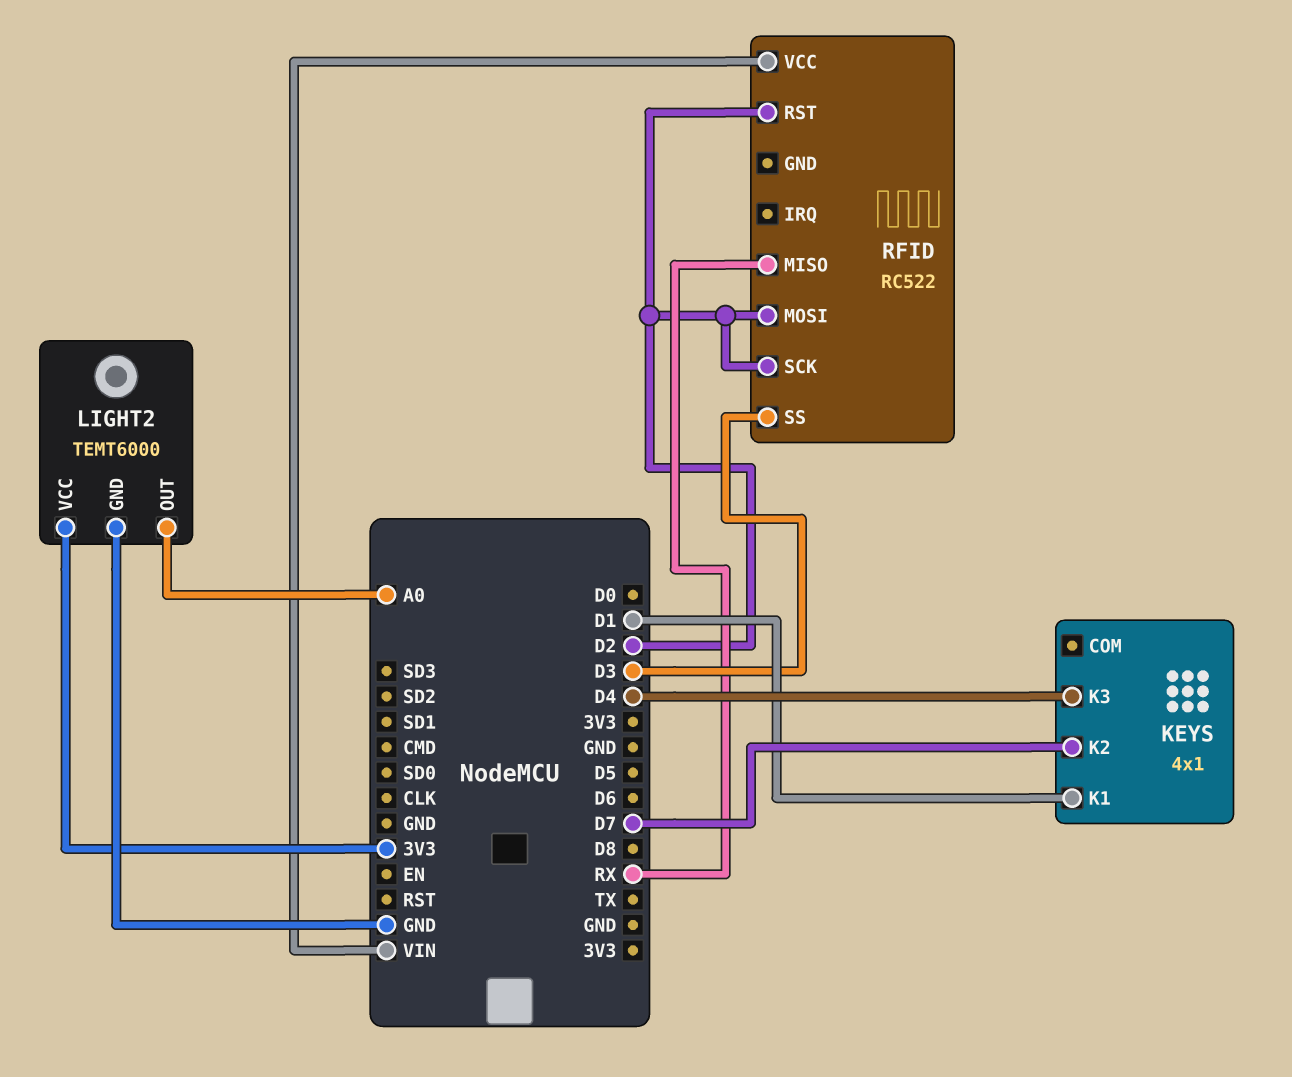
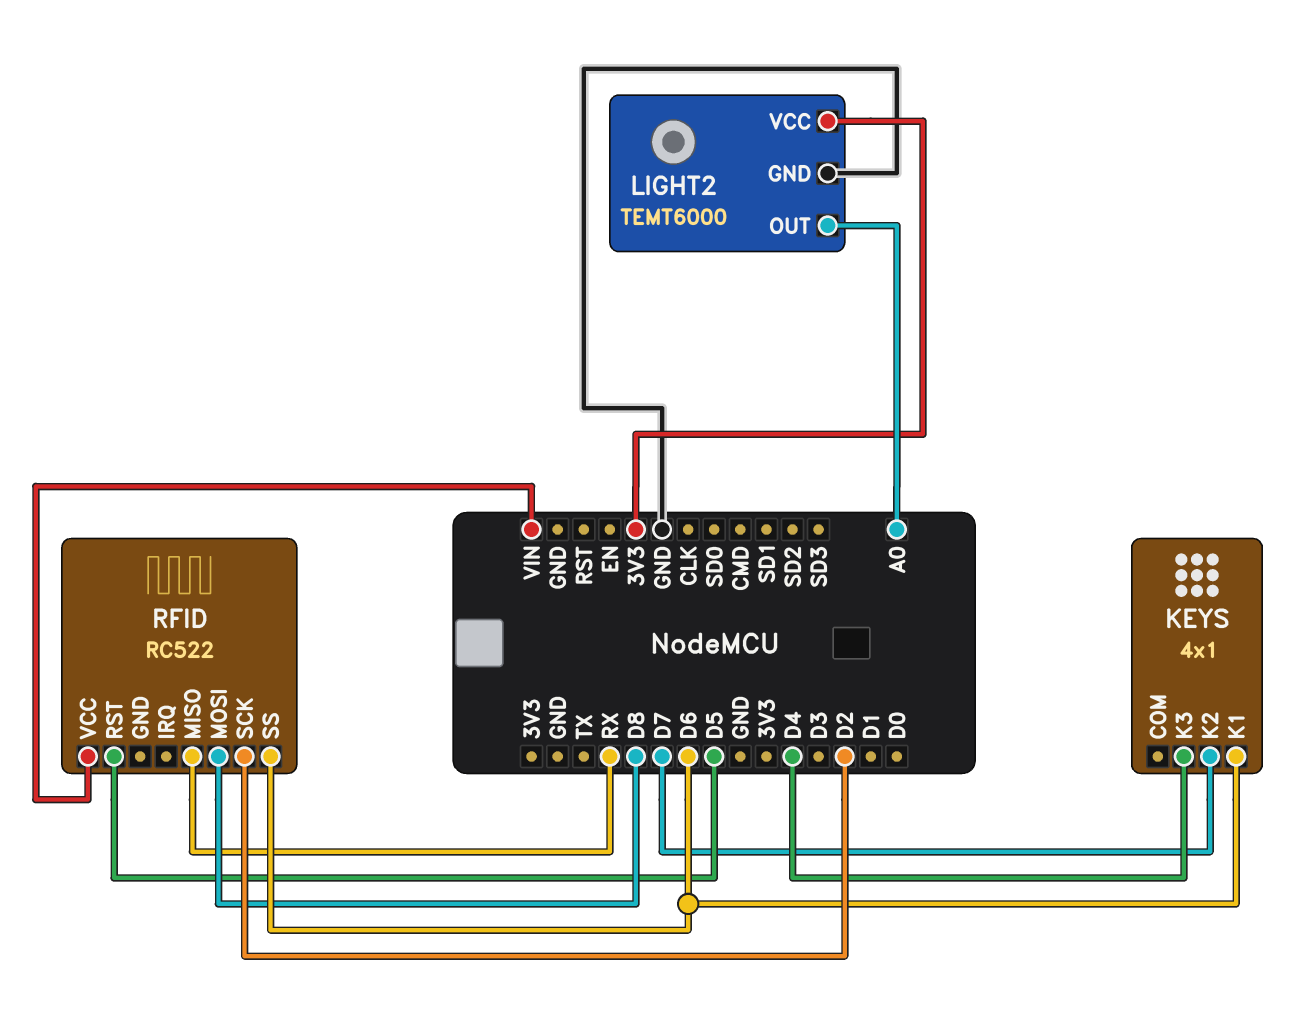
KEYS pin K1: D1 -> D6
RFID pin MOSI: D2 -> D8
RFID pin RST: D2 -> D5
RFID pin SS: D3 -> D6

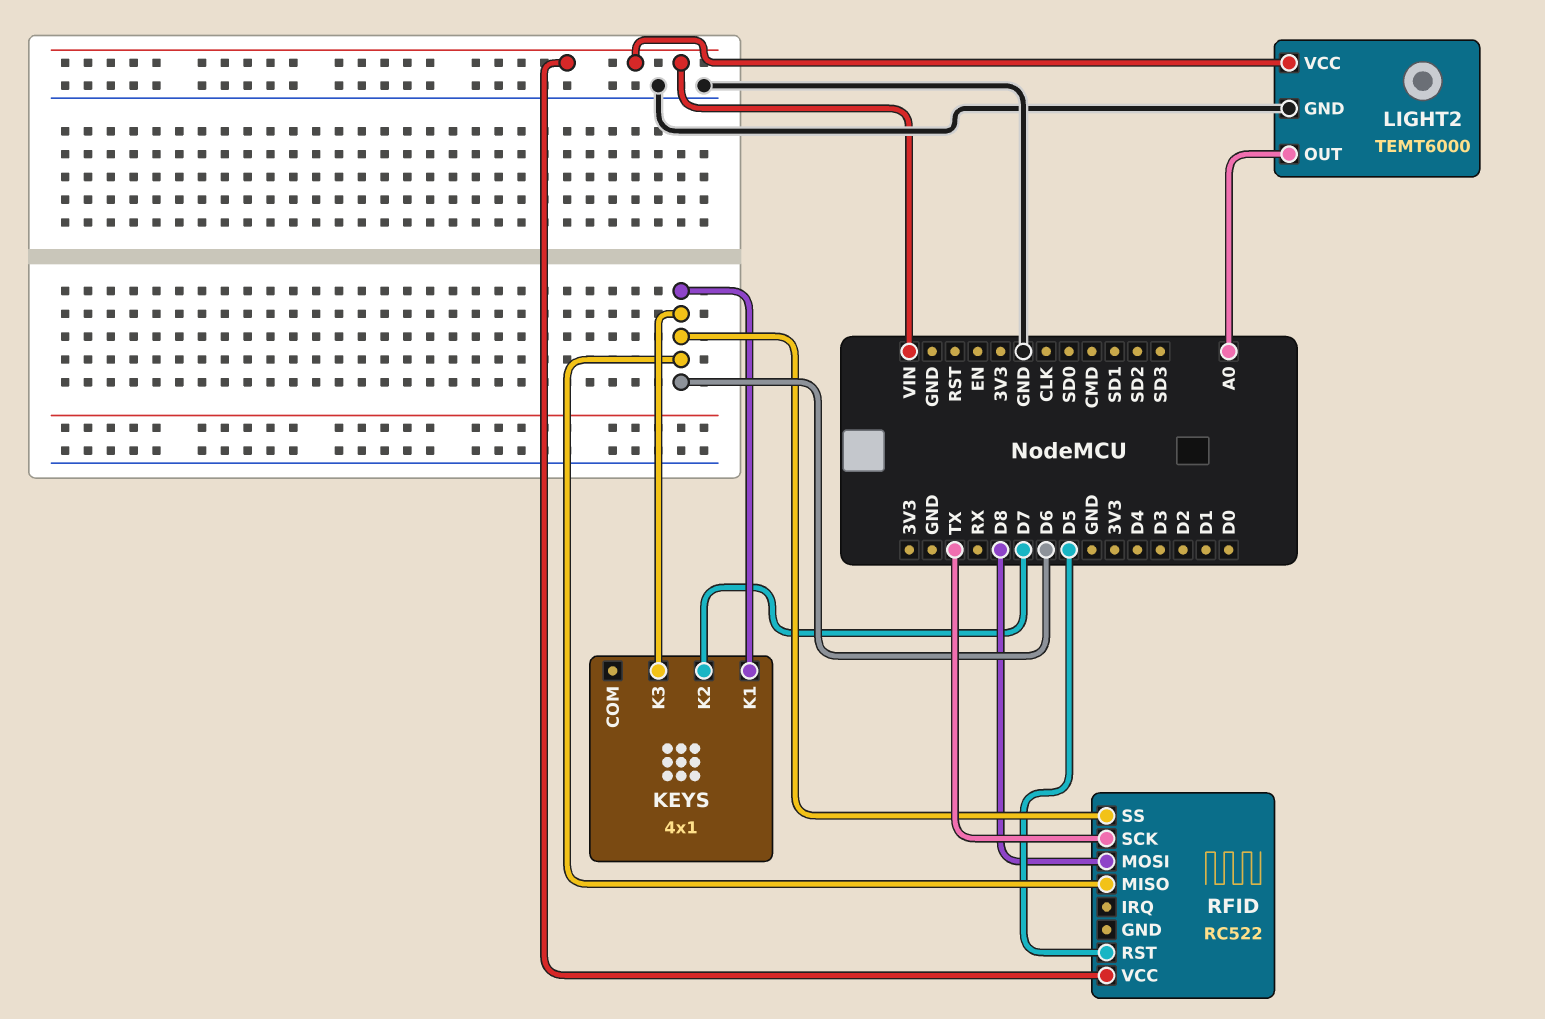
KEYS pin K3: D4 -> D6
LIGHT2 pin VCC: 3V3 -> VIN
RFID pin MISO: RX -> D6
RFID pin SCK: D2 -> TX

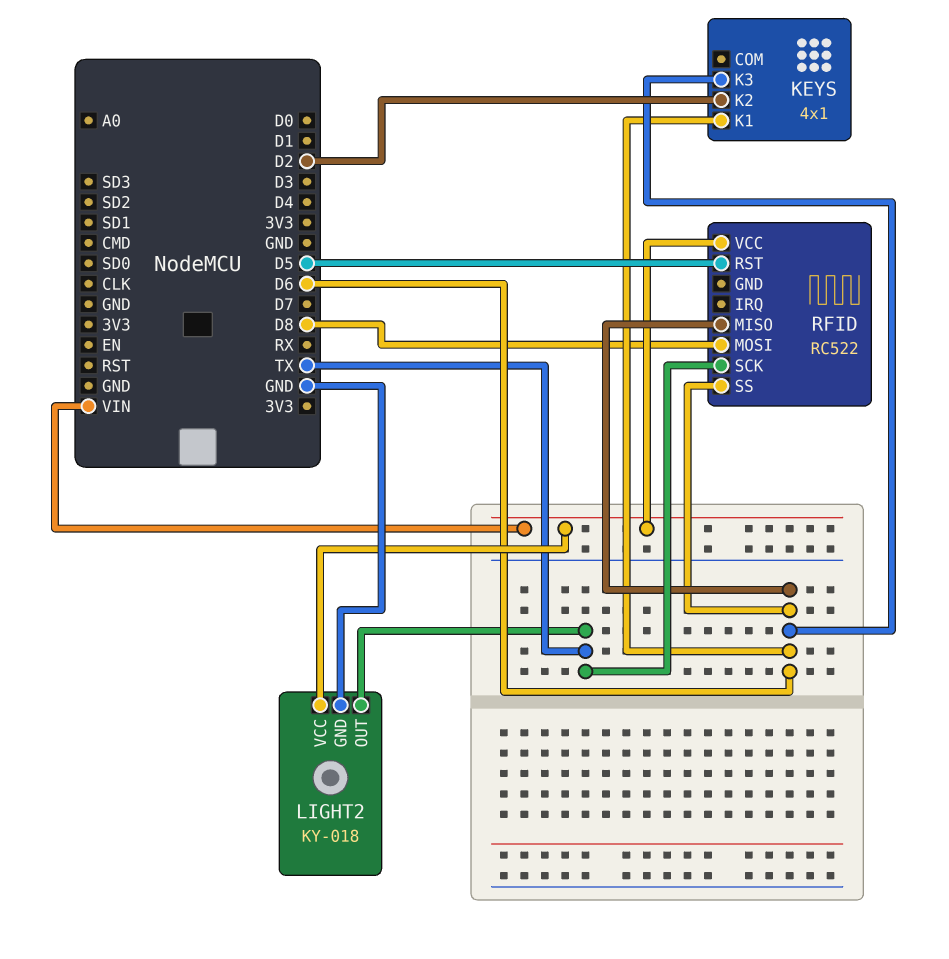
KEYS pin K2: D7 -> D2
LIGHT2: TEMT6000 -> KY-018
LIGHT2 pin OUT: A0 -> TX

